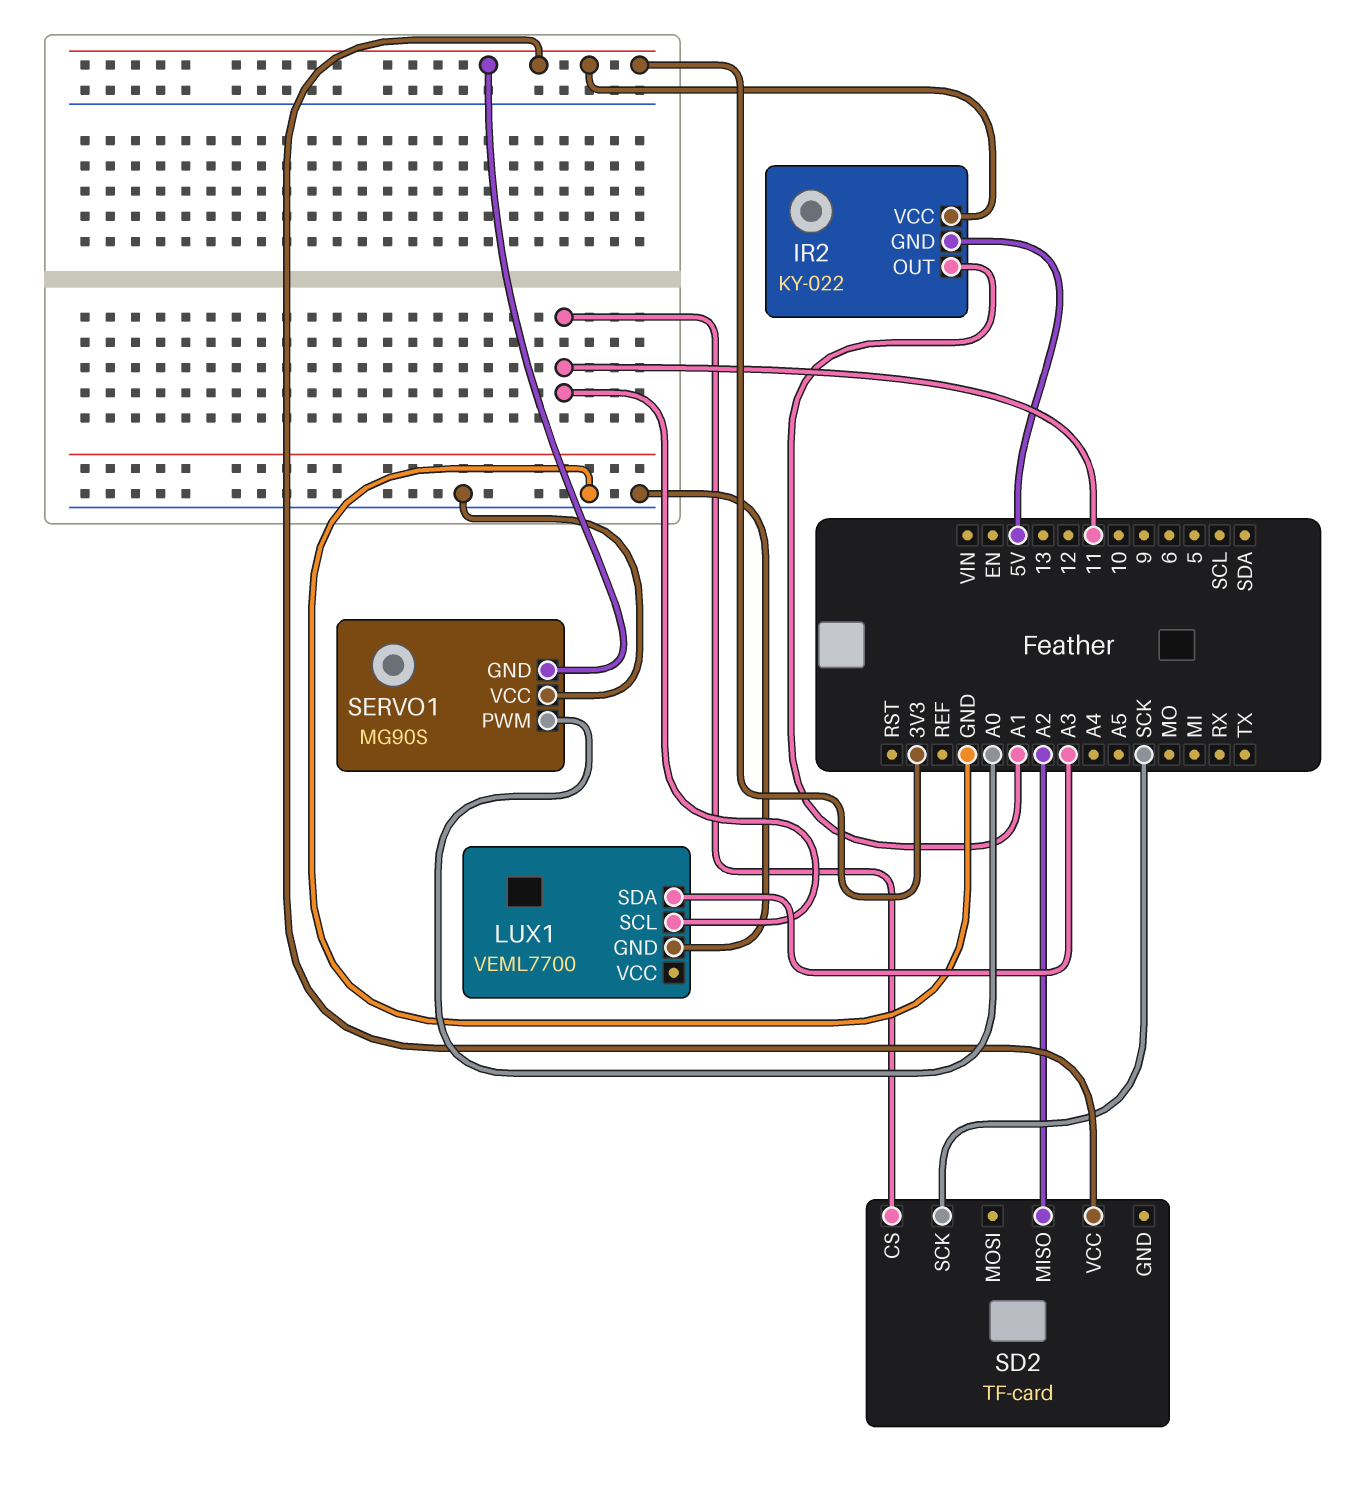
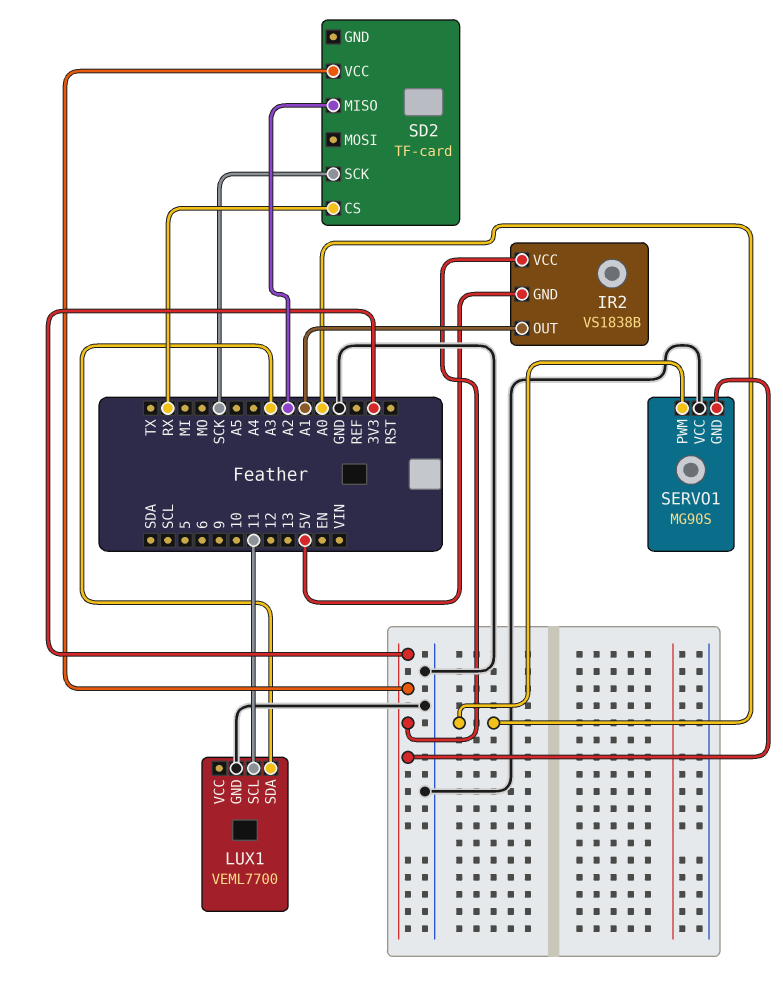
IR2: KY-022 -> VS1838B
SD2 pin CS: 11 -> RX

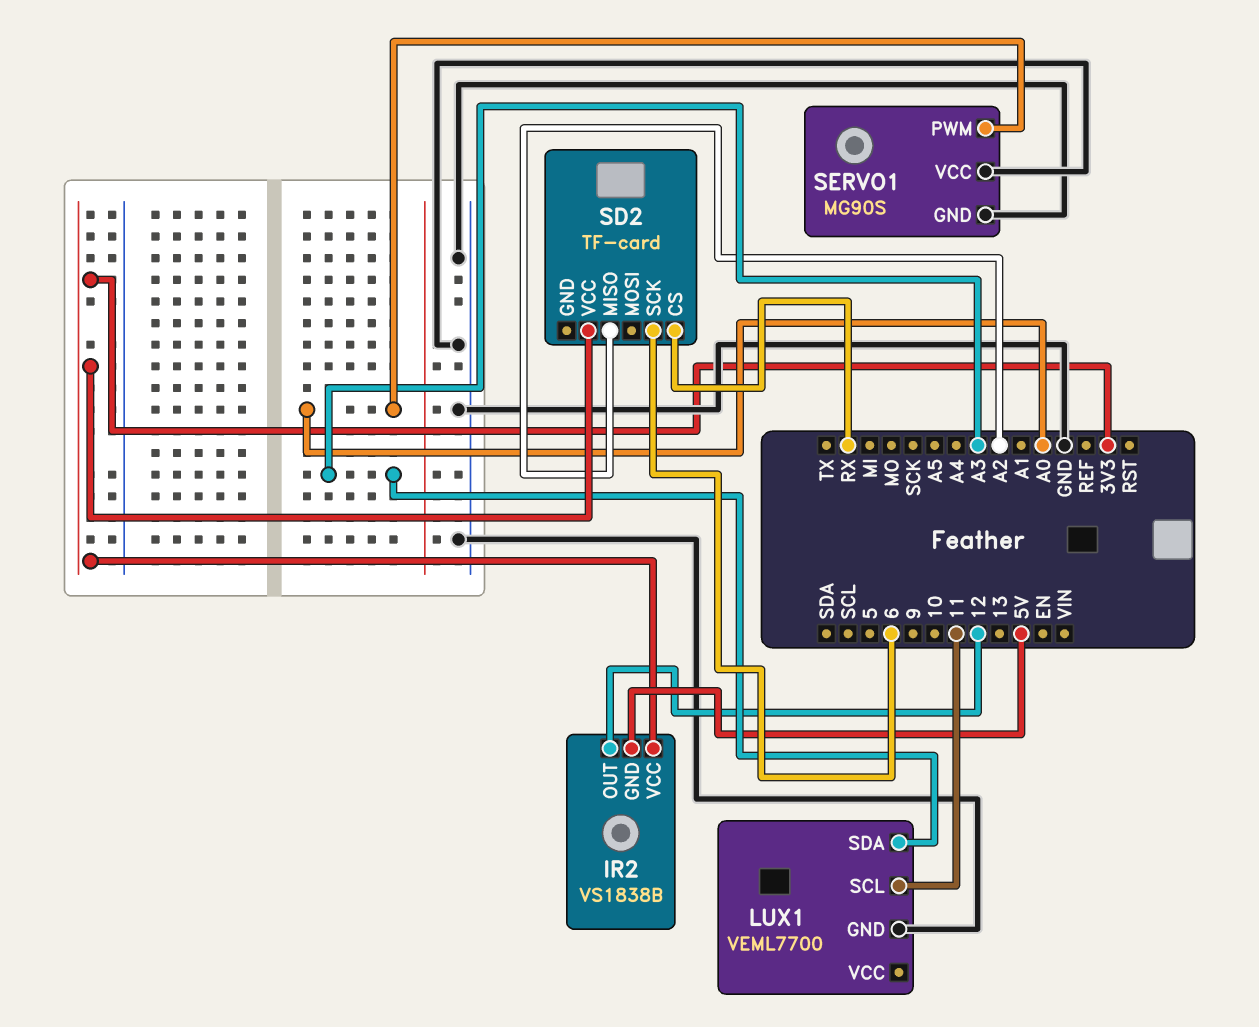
IR2 pin OUT: A1 -> 12
SD2 pin SCK: SCK -> 6
SERVO1 pin GND: 3V3 -> GND

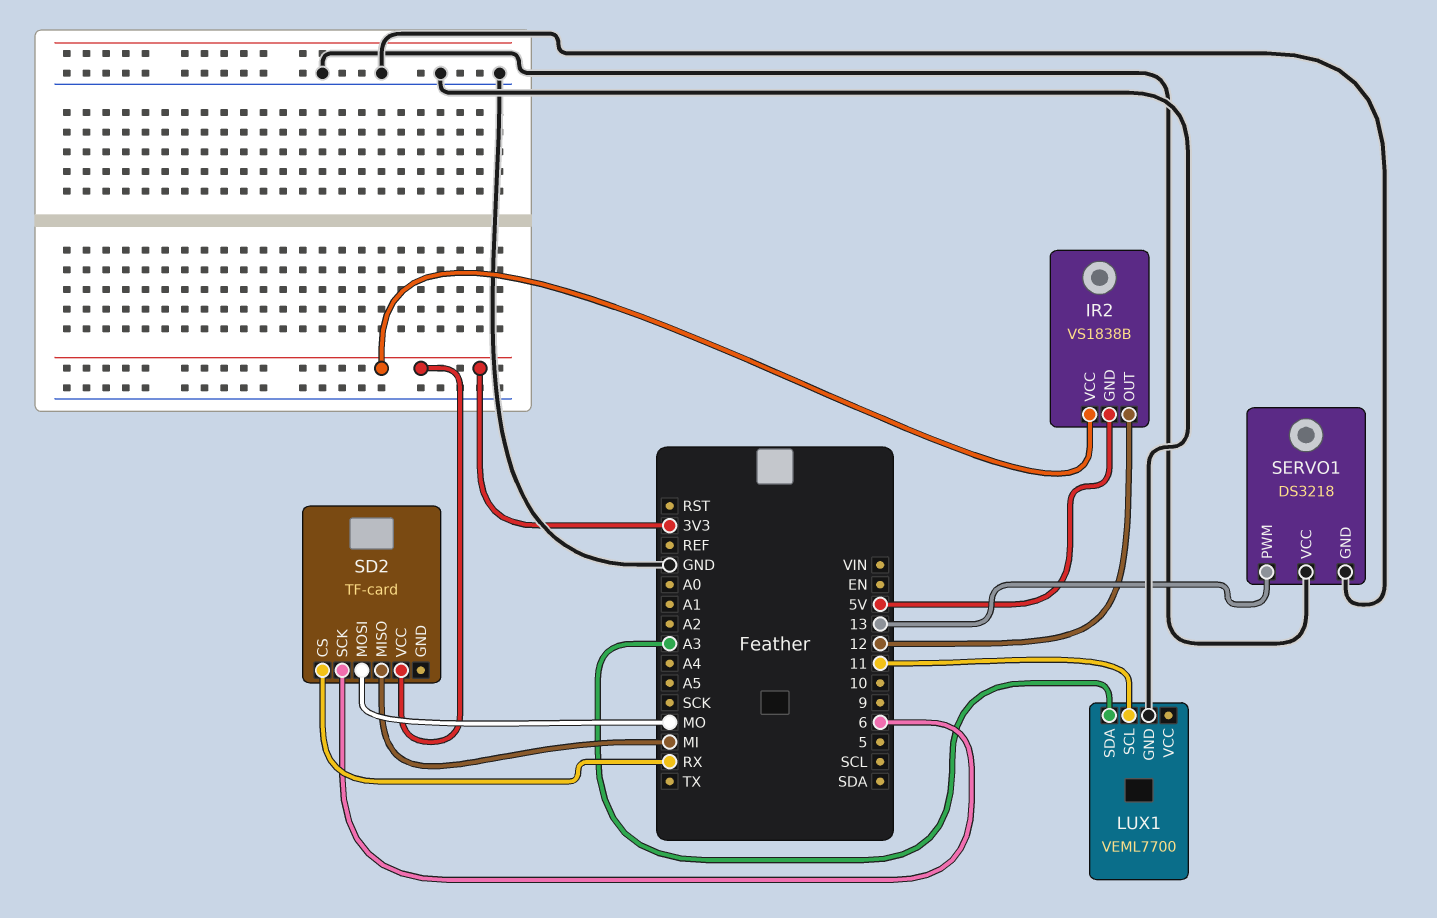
SD2 pin MISO: A2 -> MI
SD2 pin MOSI: none -> MO
SERVO1: MG90S -> DS3218
SERVO1 pin PWM: A0 -> 13

